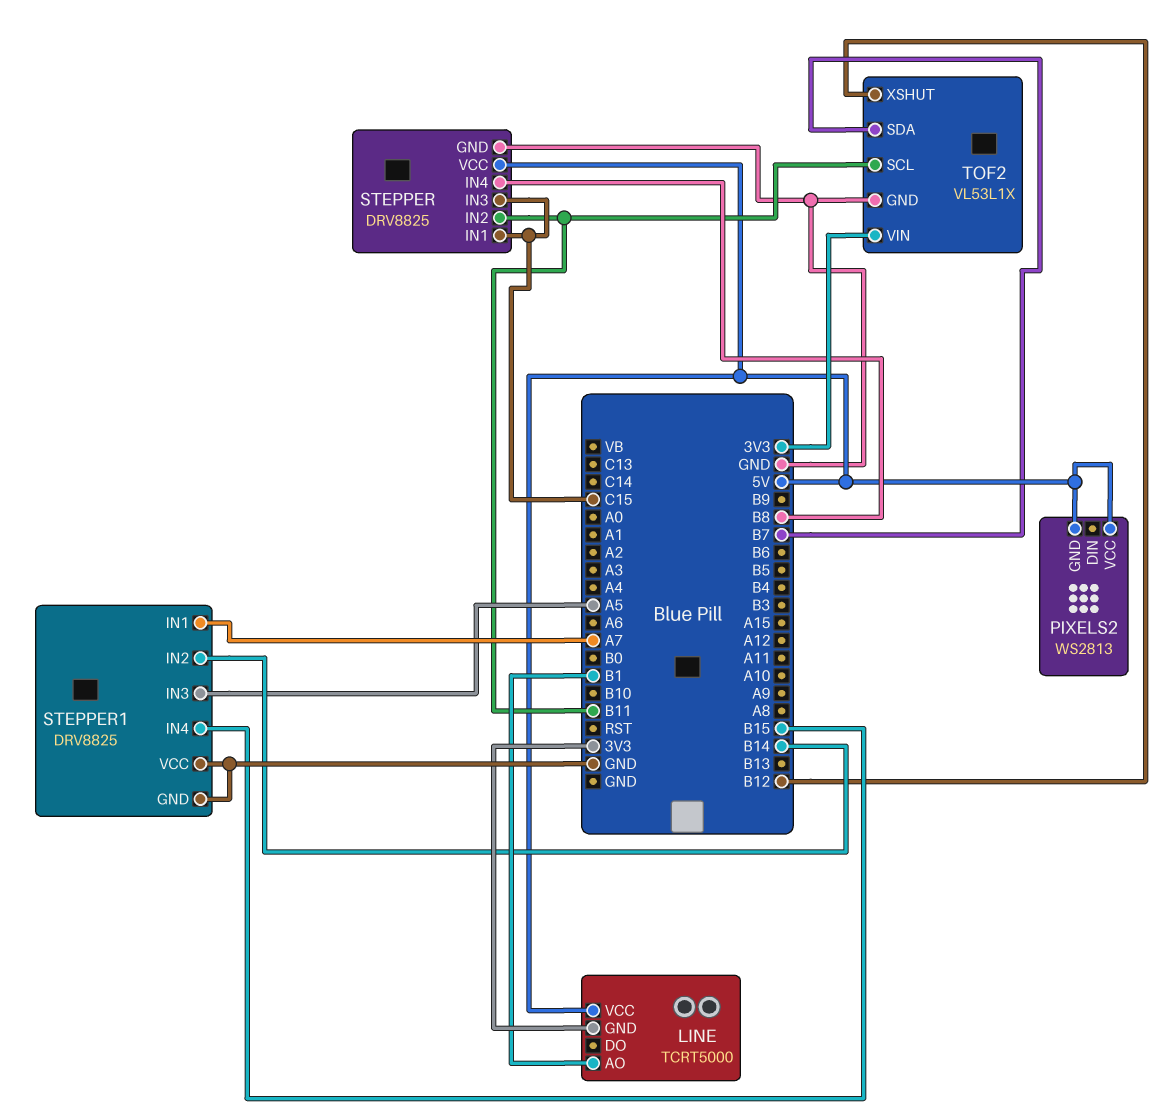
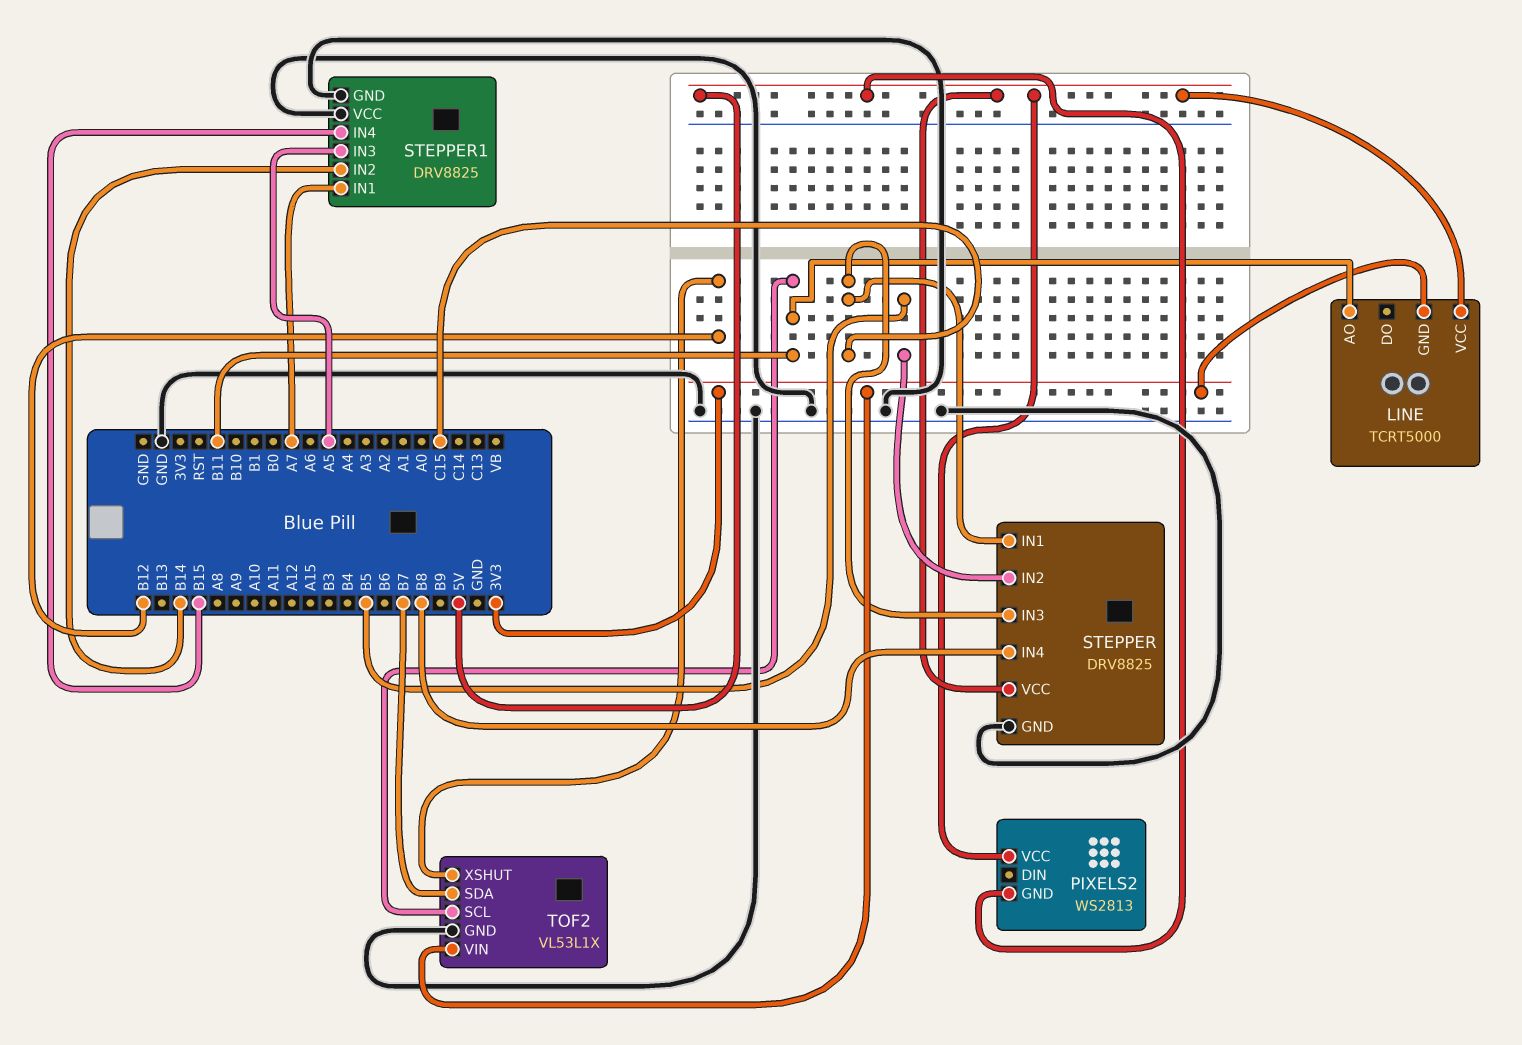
LINE pin AO: B1 -> B11
STEPPER pin IN2: B11 -> B5

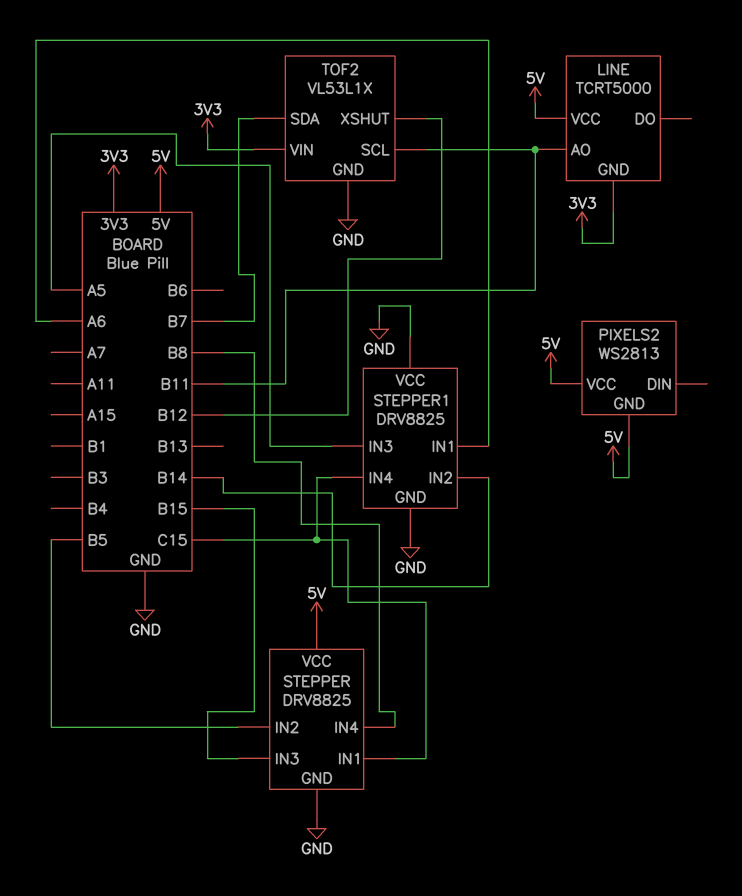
STEPPER pin IN3: C15 -> B15
STEPPER1 pin IN1: A7 -> A6
STEPPER1 pin IN4: B15 -> C15

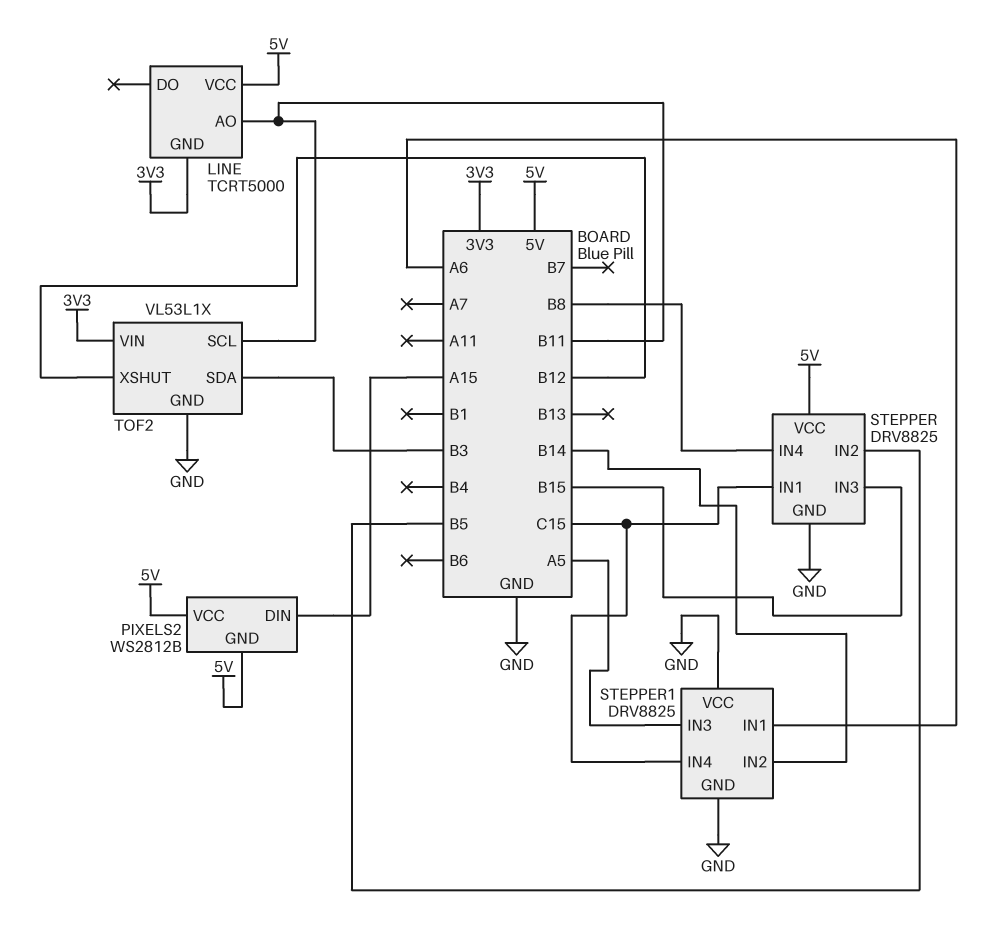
PIXELS2: WS2813 -> WS2812B
PIXELS2 pin DIN: none -> A15
TOF2 pin SDA: B7 -> B3

